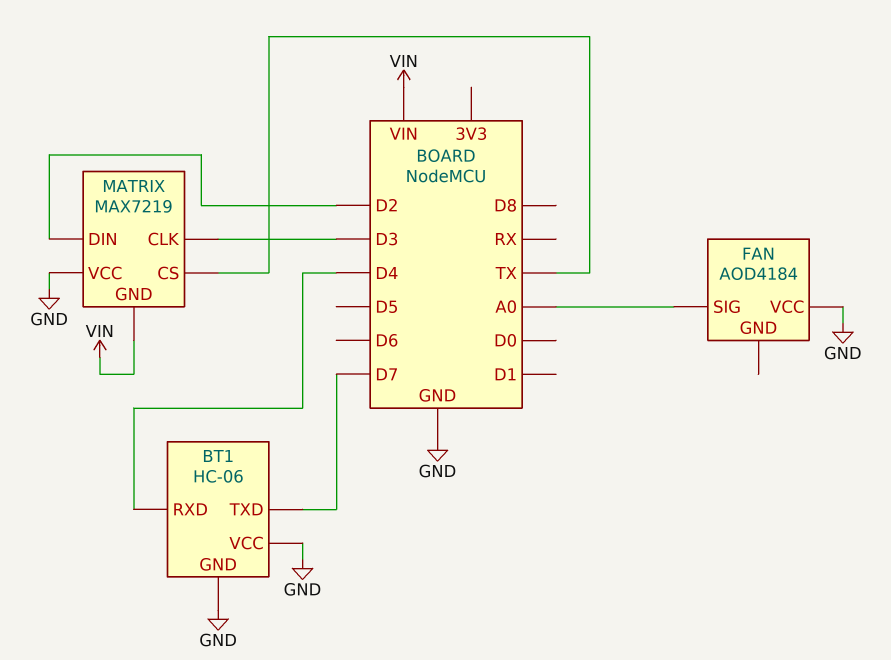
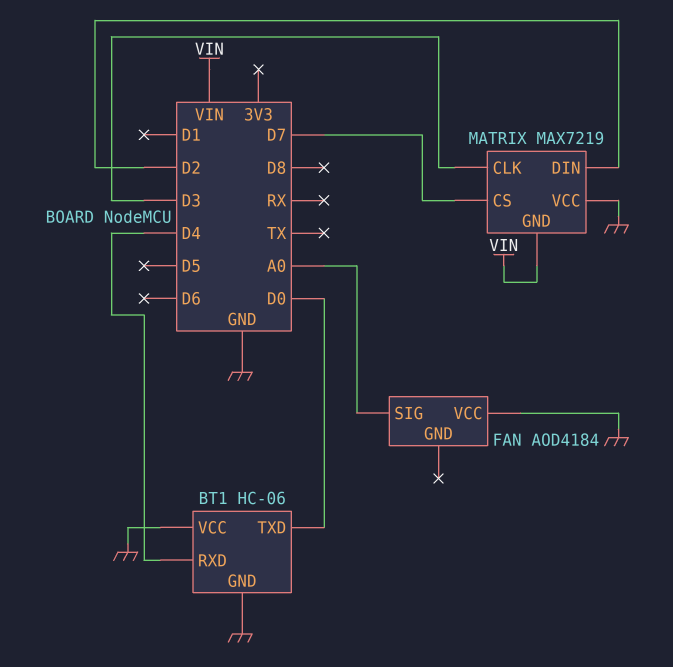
BT1 pin TXD: D7 -> D0
MATRIX pin CS: TX -> D7

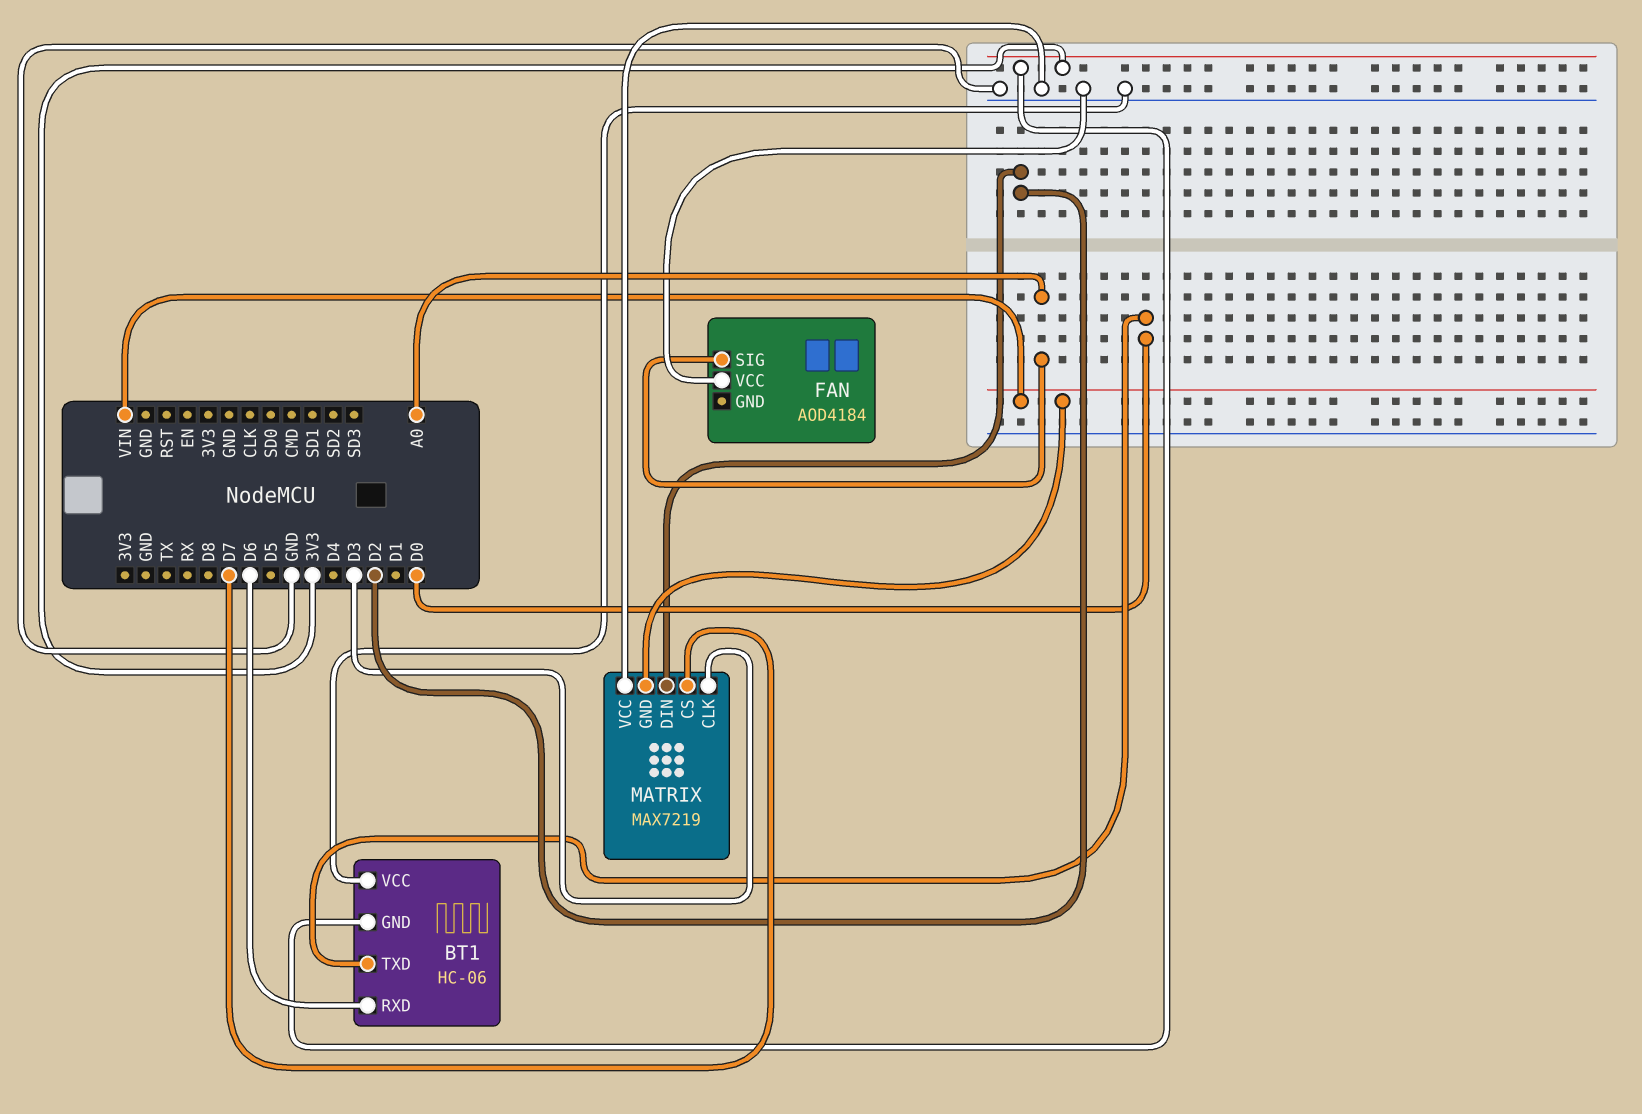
BT1 pin GND: GND -> 3V3
BT1 pin RXD: D4 -> D6

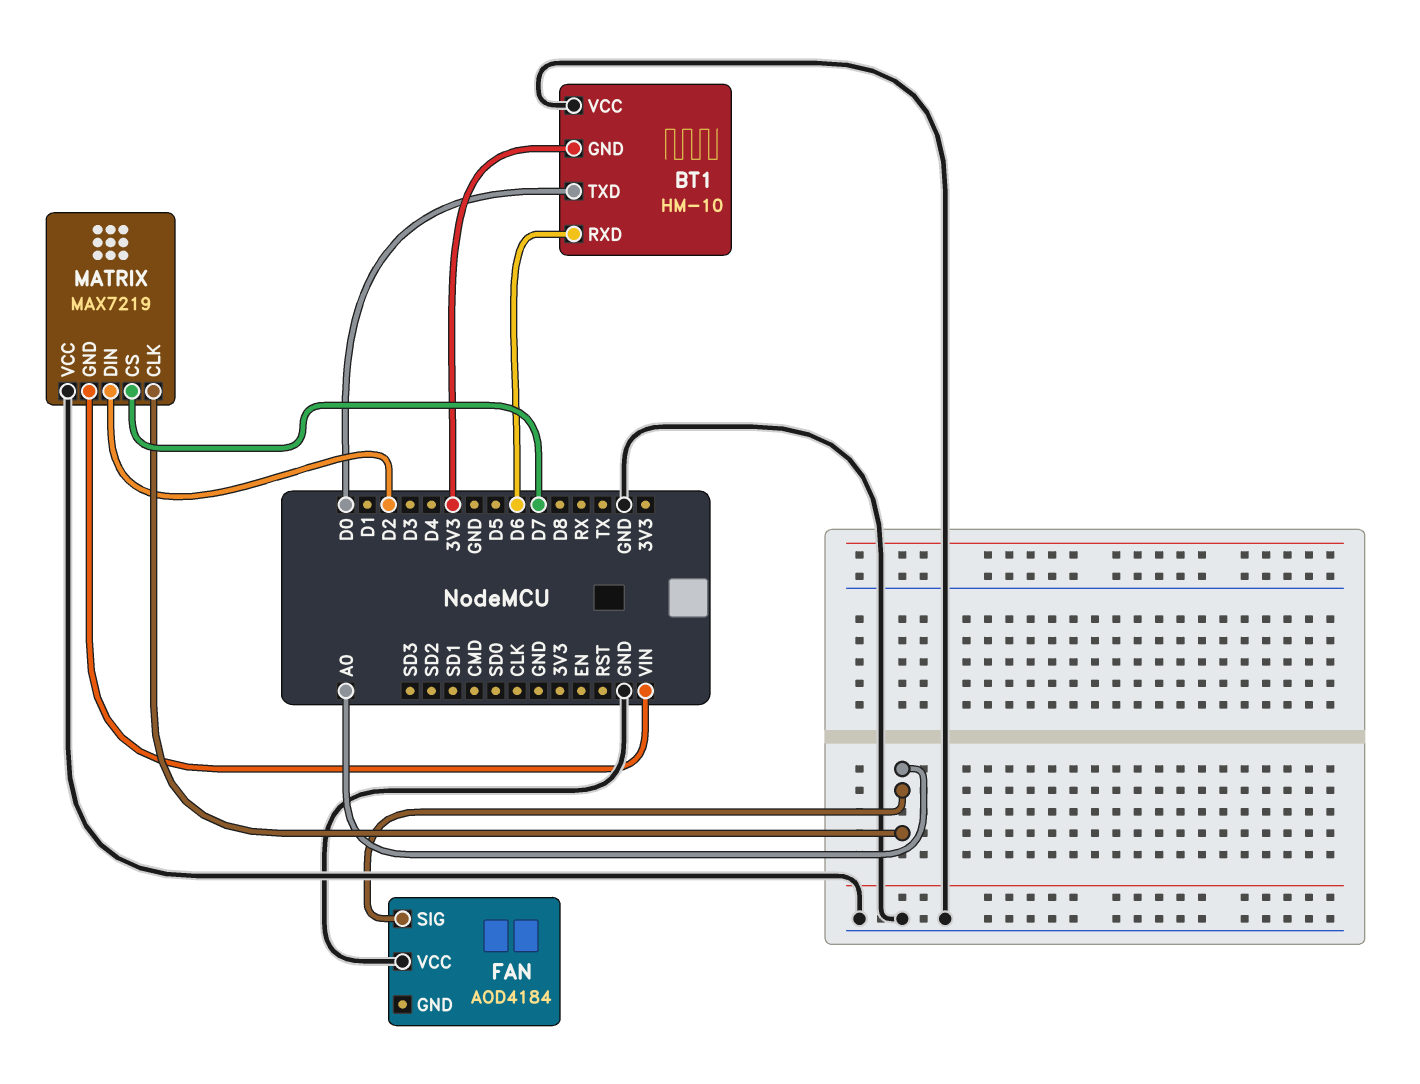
BT1: HC-06 -> HM-10
MATRIX pin CLK: D3 -> A0

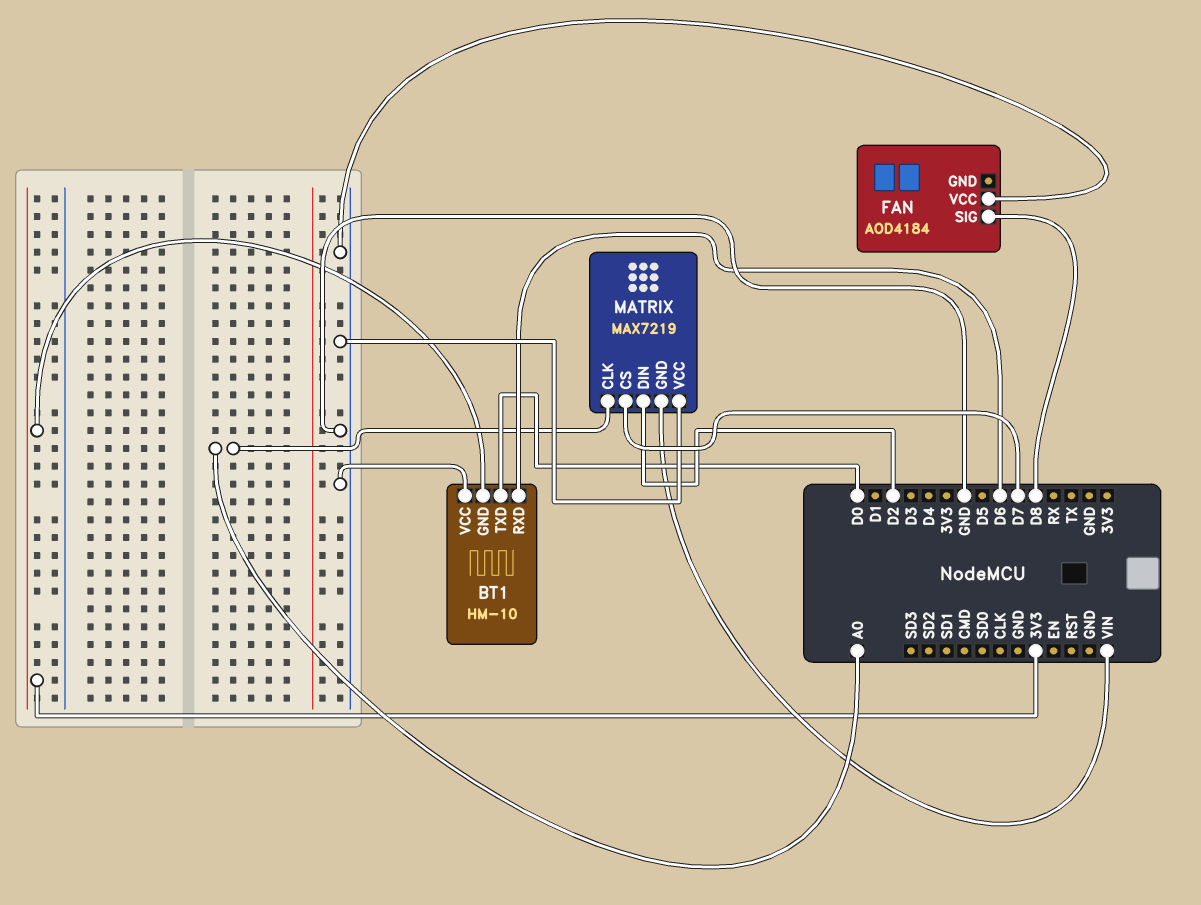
FAN pin SIG: A0 -> D8

